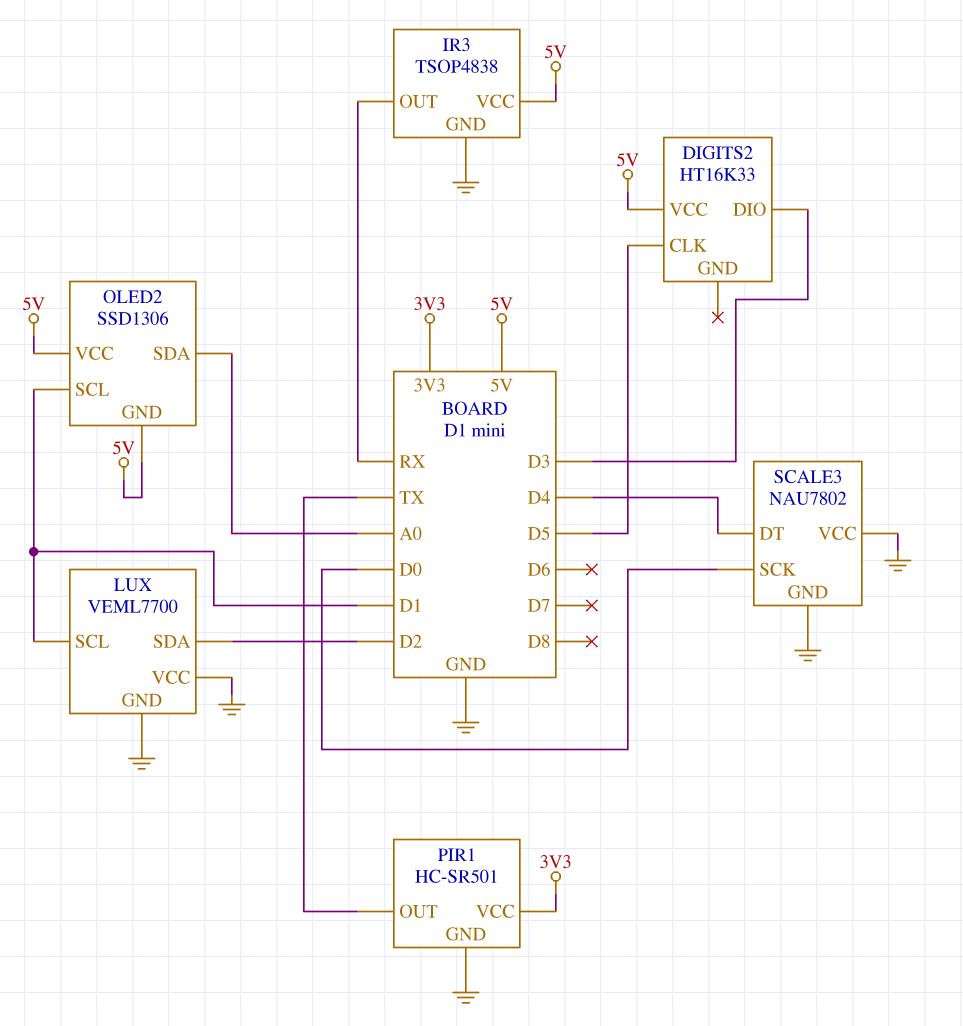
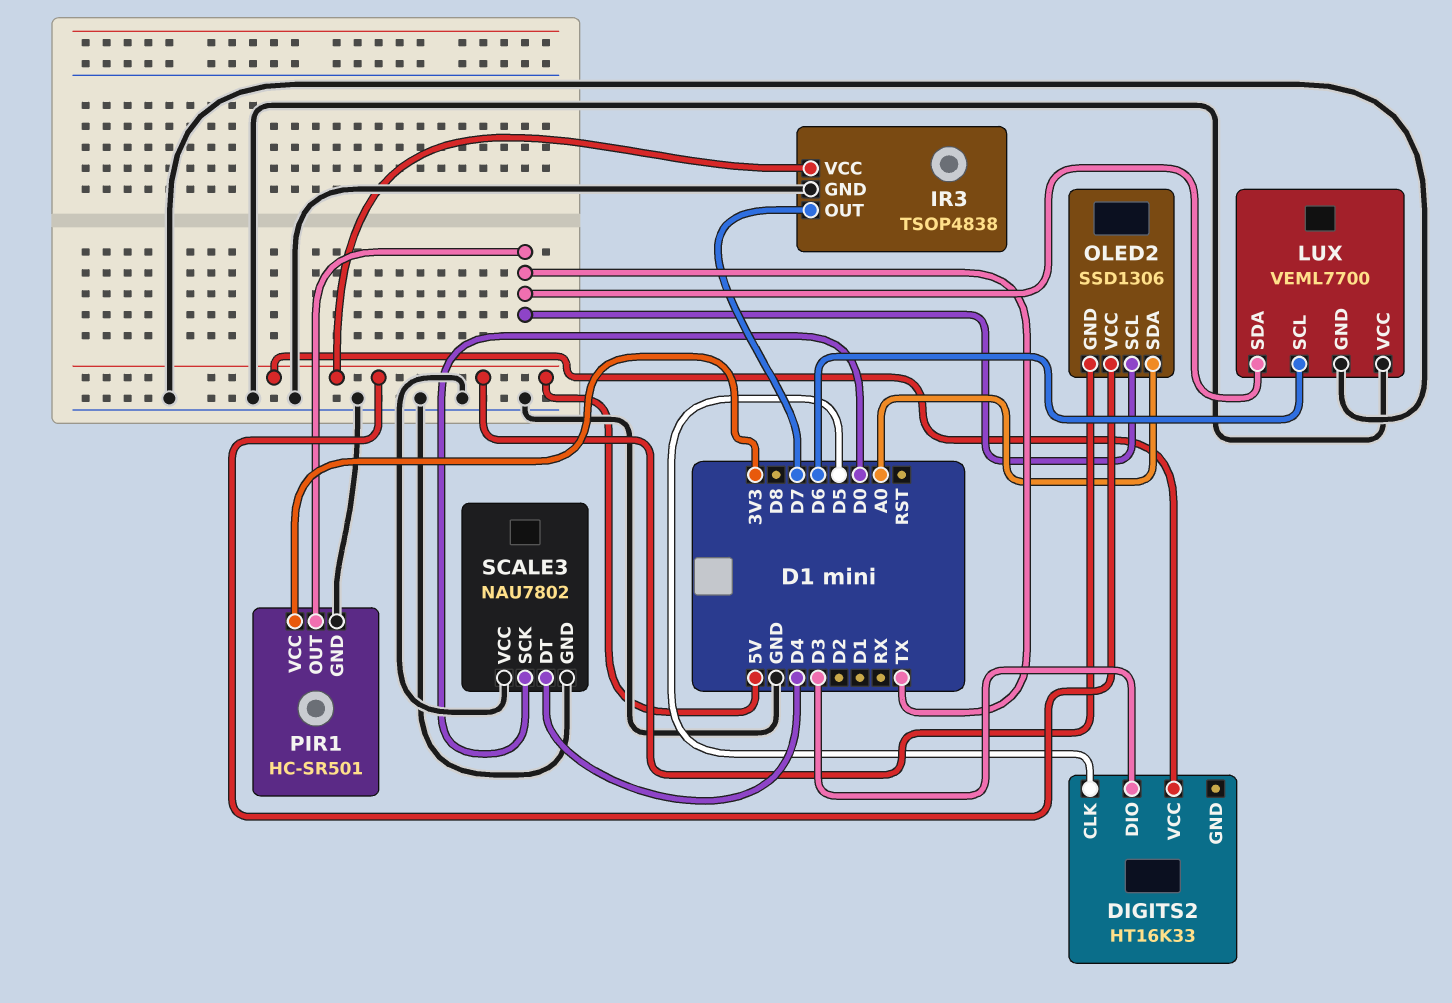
IR3 pin OUT: RX -> D7
LUX pin SCL: D1 -> D6
LUX pin SDA: D2 -> TX
OLED2 pin SCL: D1 -> TX

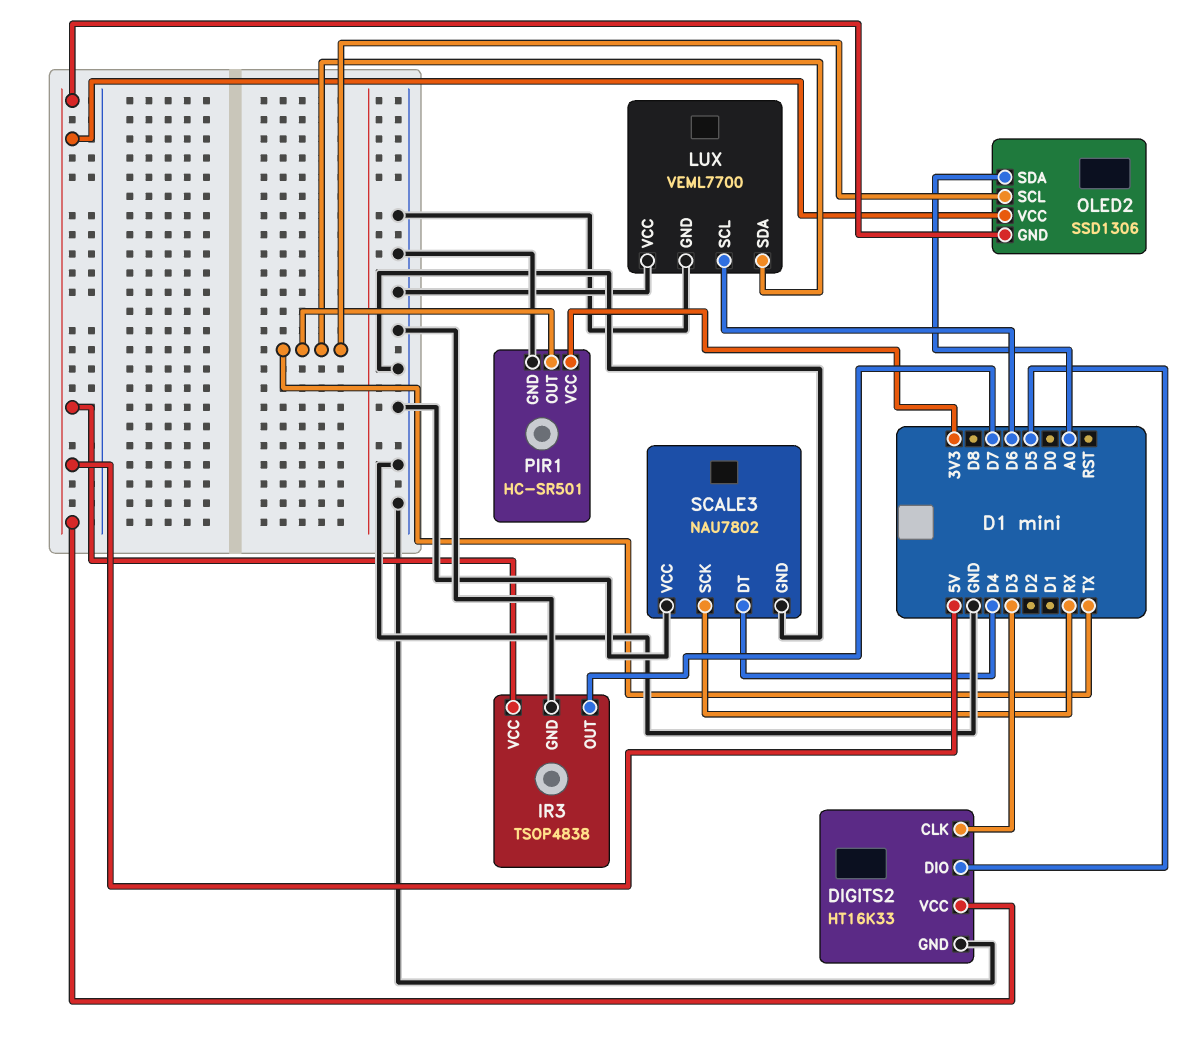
DIGITS2 pin CLK: D5 -> D3
DIGITS2 pin DIO: D3 -> D5
DIGITS2 pin GND: none -> GND
SCALE3 pin SCK: D0 -> RX

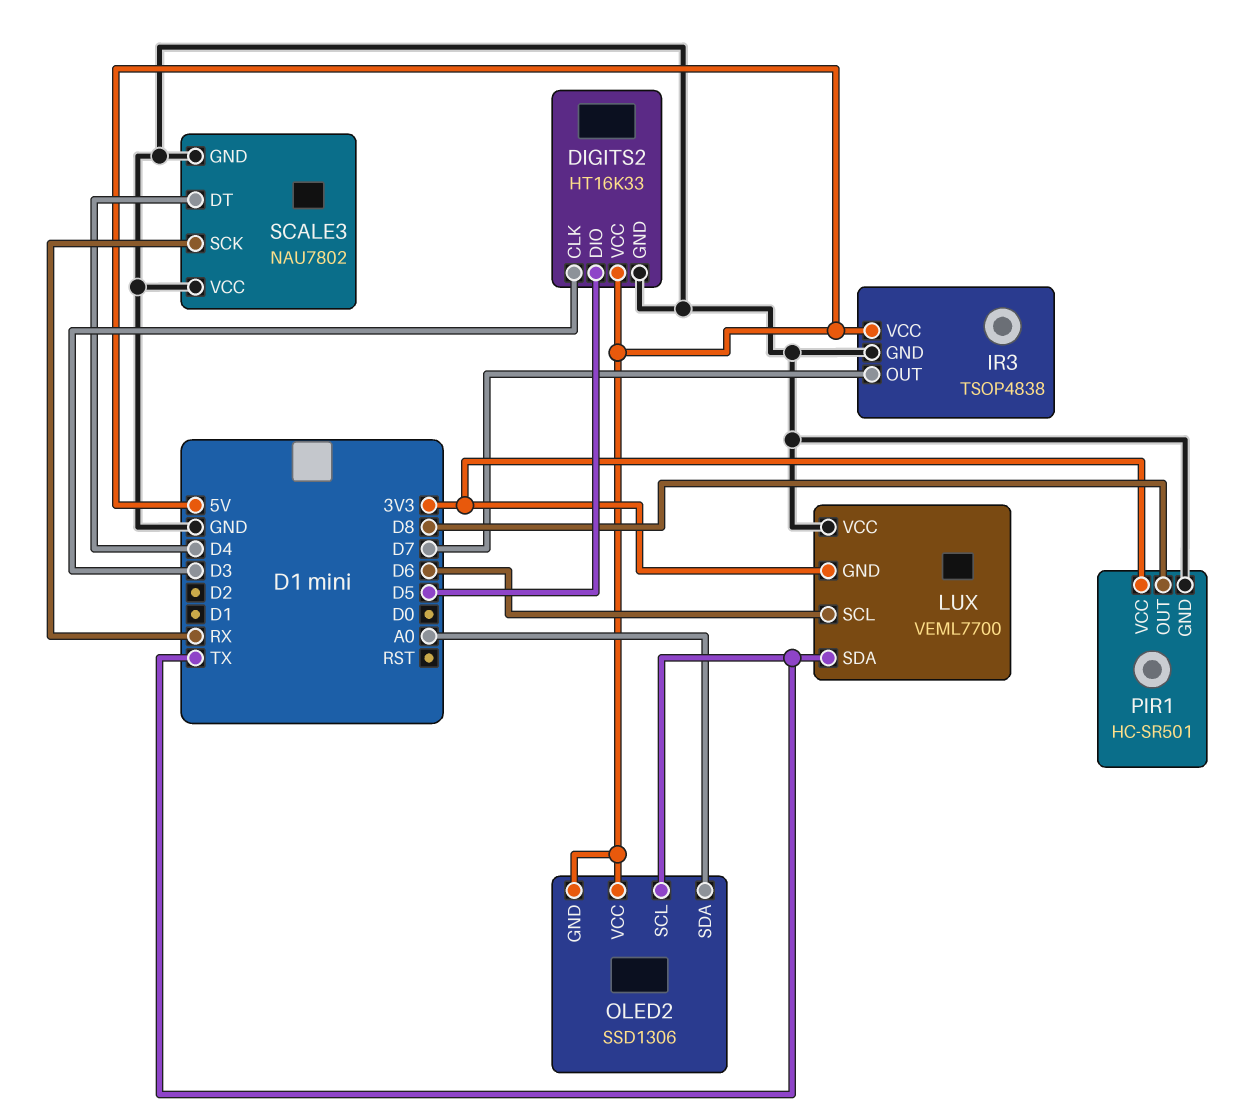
LUX pin GND: GND -> 3V3
PIR1 pin OUT: TX -> D8

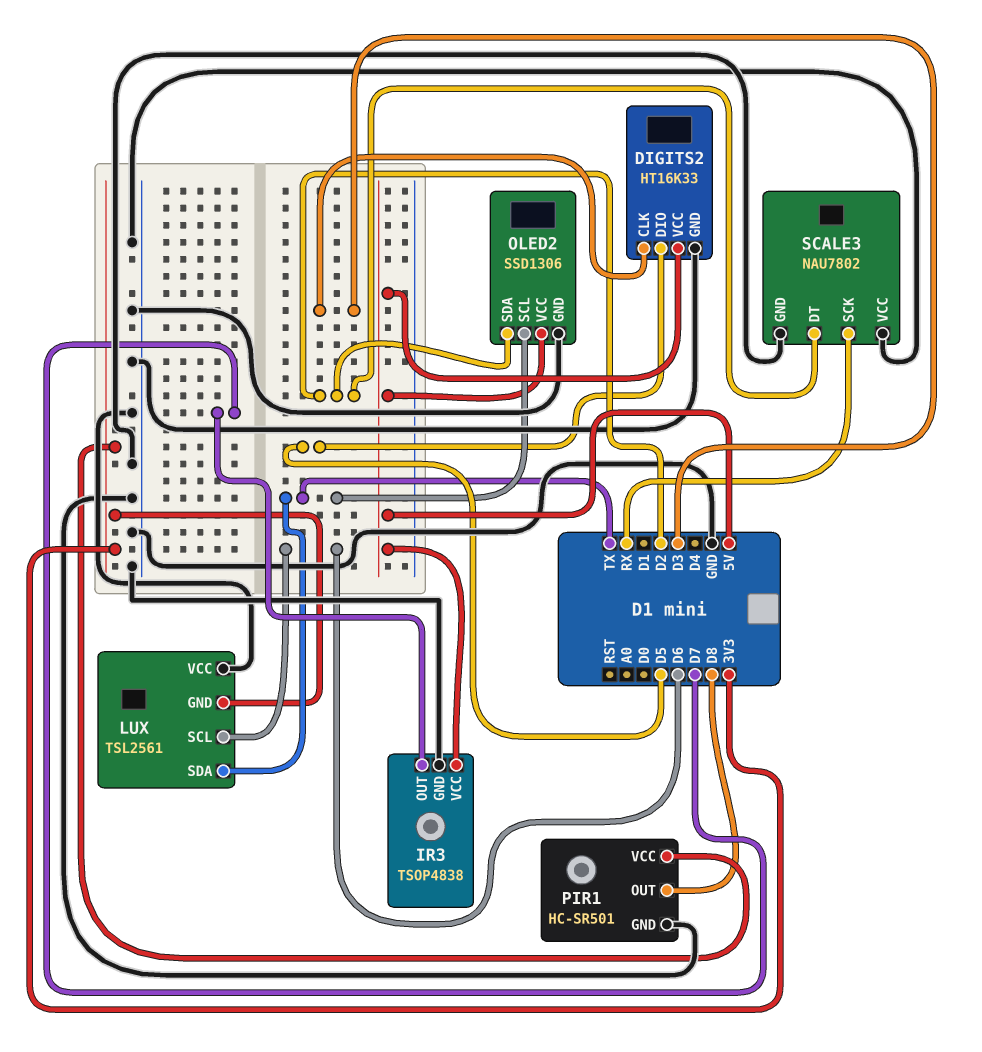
LUX: VEML7700 -> TSL2561
OLED2 pin GND: 5V -> GND
OLED2 pin SDA: A0 -> D2
SCALE3 pin DT: D4 -> D2

